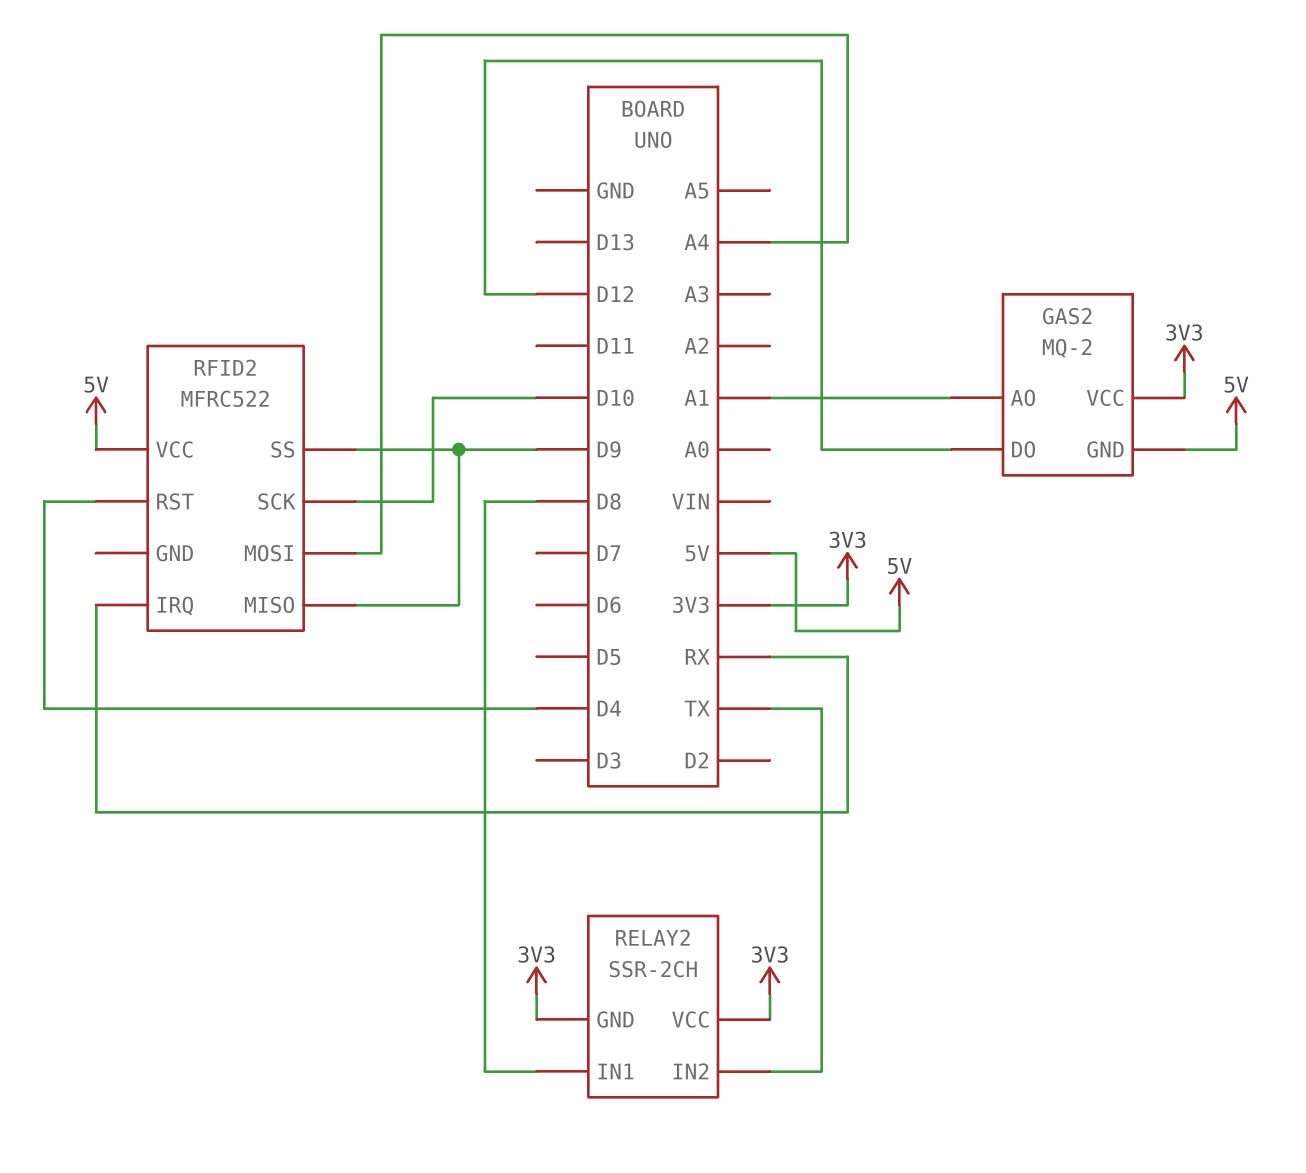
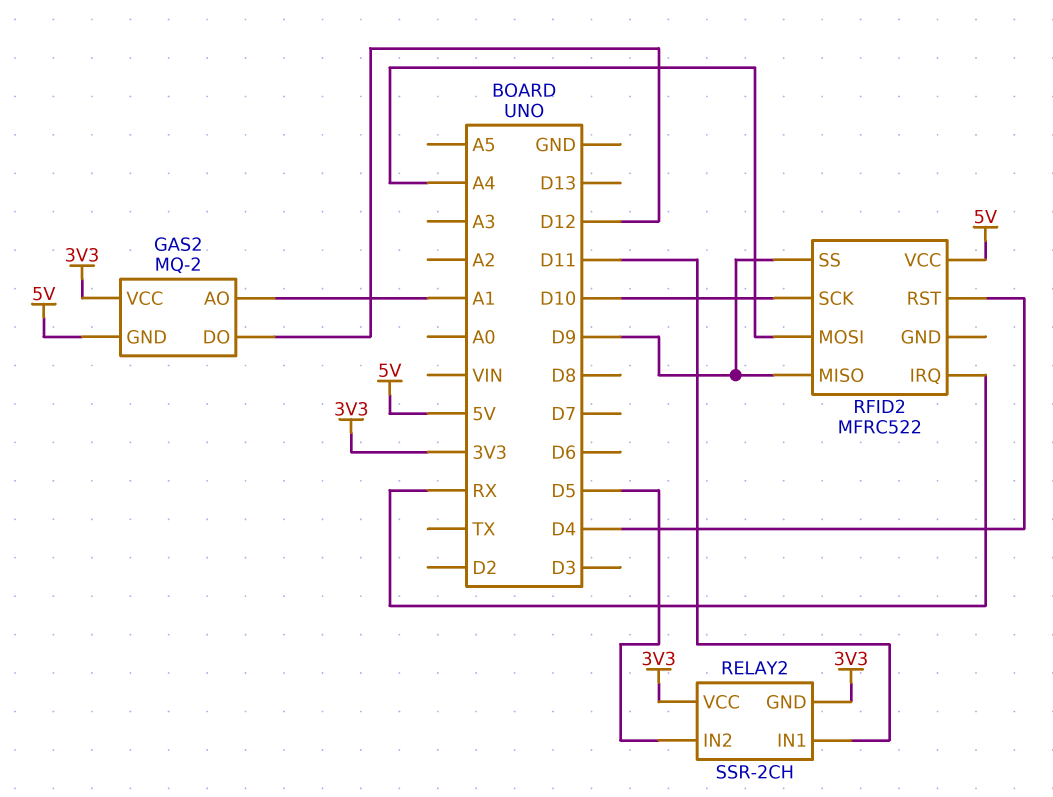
RELAY2 pin IN1: D8 -> D11
RELAY2 pin IN2: TX -> D5

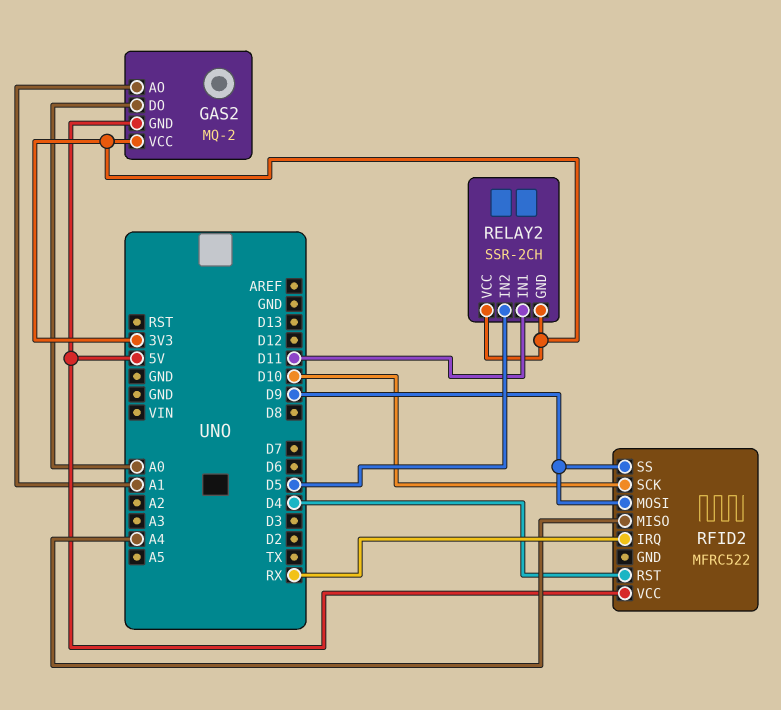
GAS2 pin DO: D12 -> A0
RFID2 pin MISO: D9 -> A4
RFID2 pin MOSI: A4 -> D9

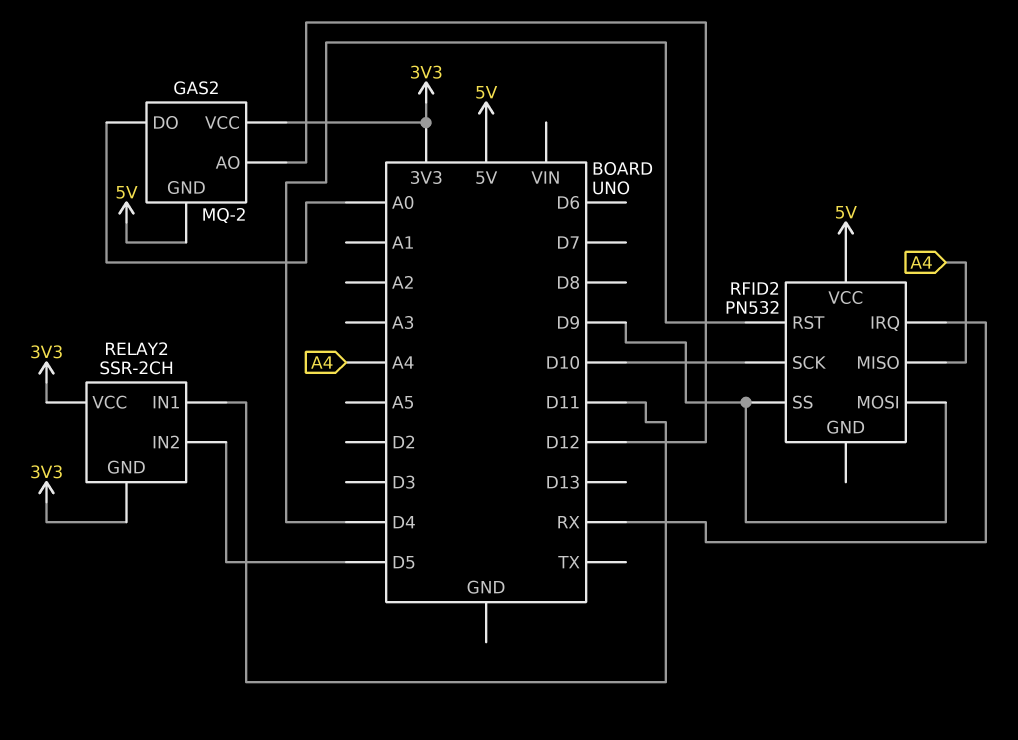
GAS2 pin AO: A1 -> D12
RFID2: MFRC522 -> PN532

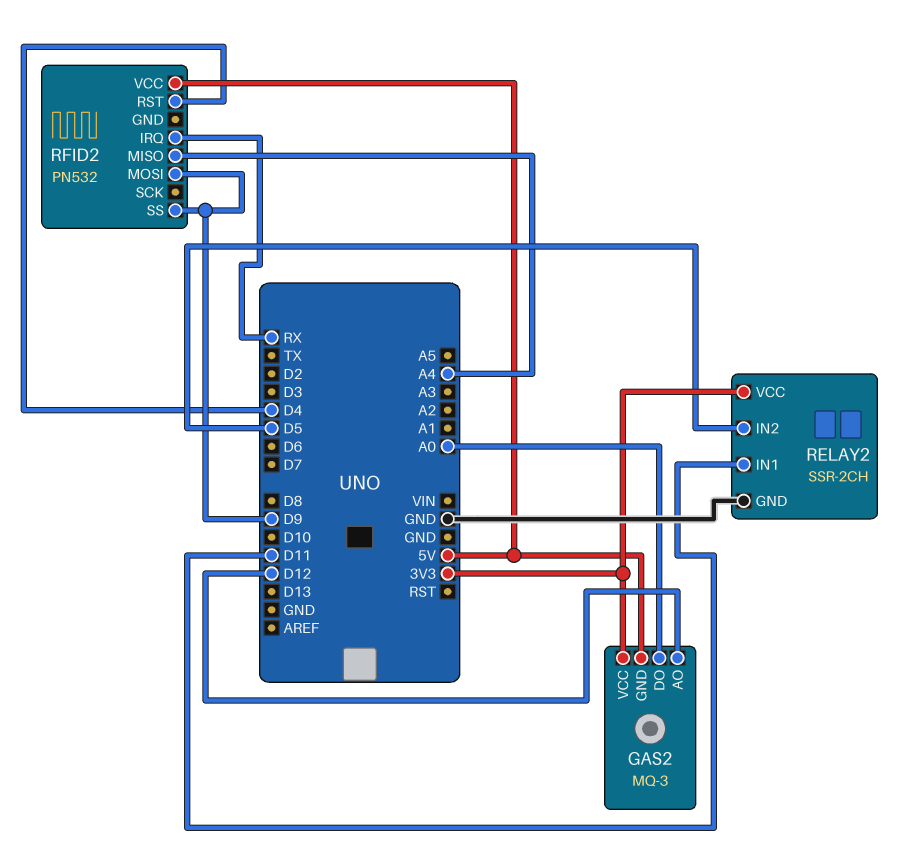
GAS2: MQ-2 -> MQ-3
RELAY2 pin GND: 3V3 -> GND
RFID2 pin SCK: D10 -> none

